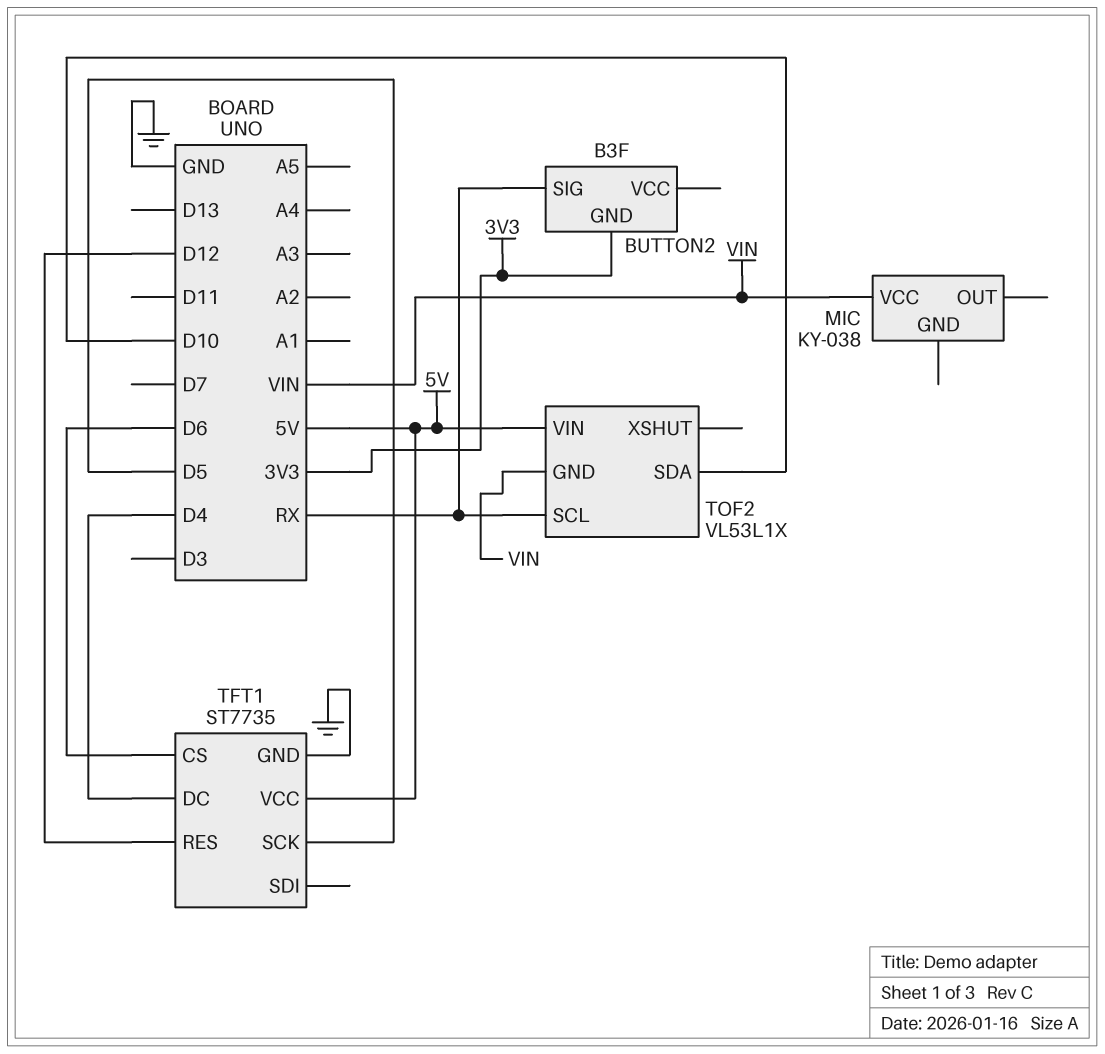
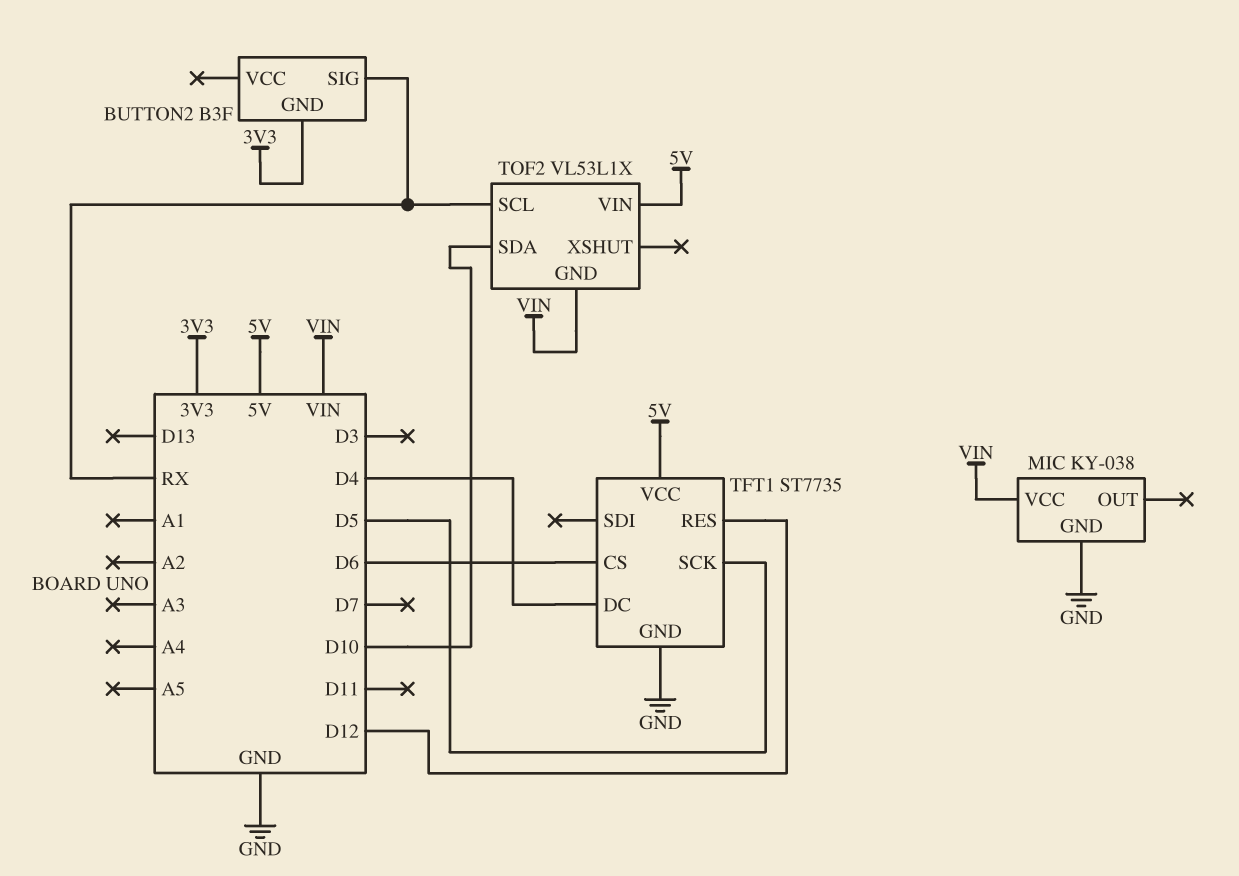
MIC pin GND: none -> GND

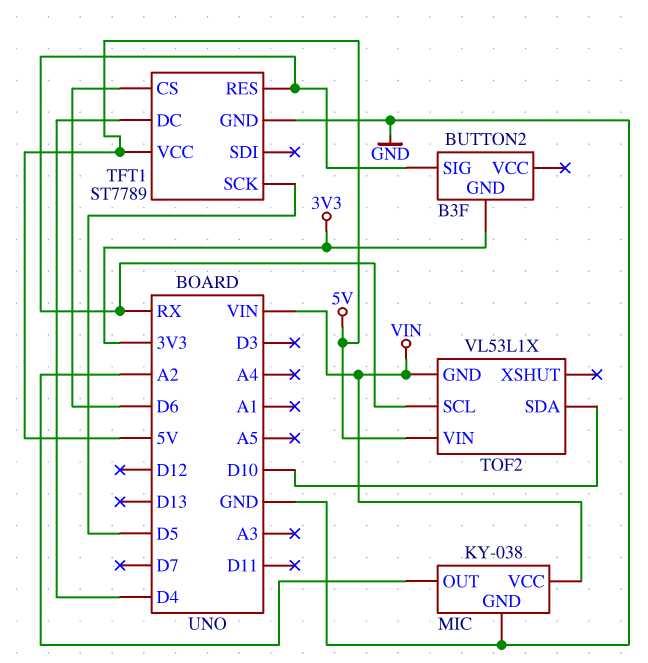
MIC pin OUT: none -> A2
TFT1: ST7735 -> ST7789
TFT1 pin RES: D12 -> RX

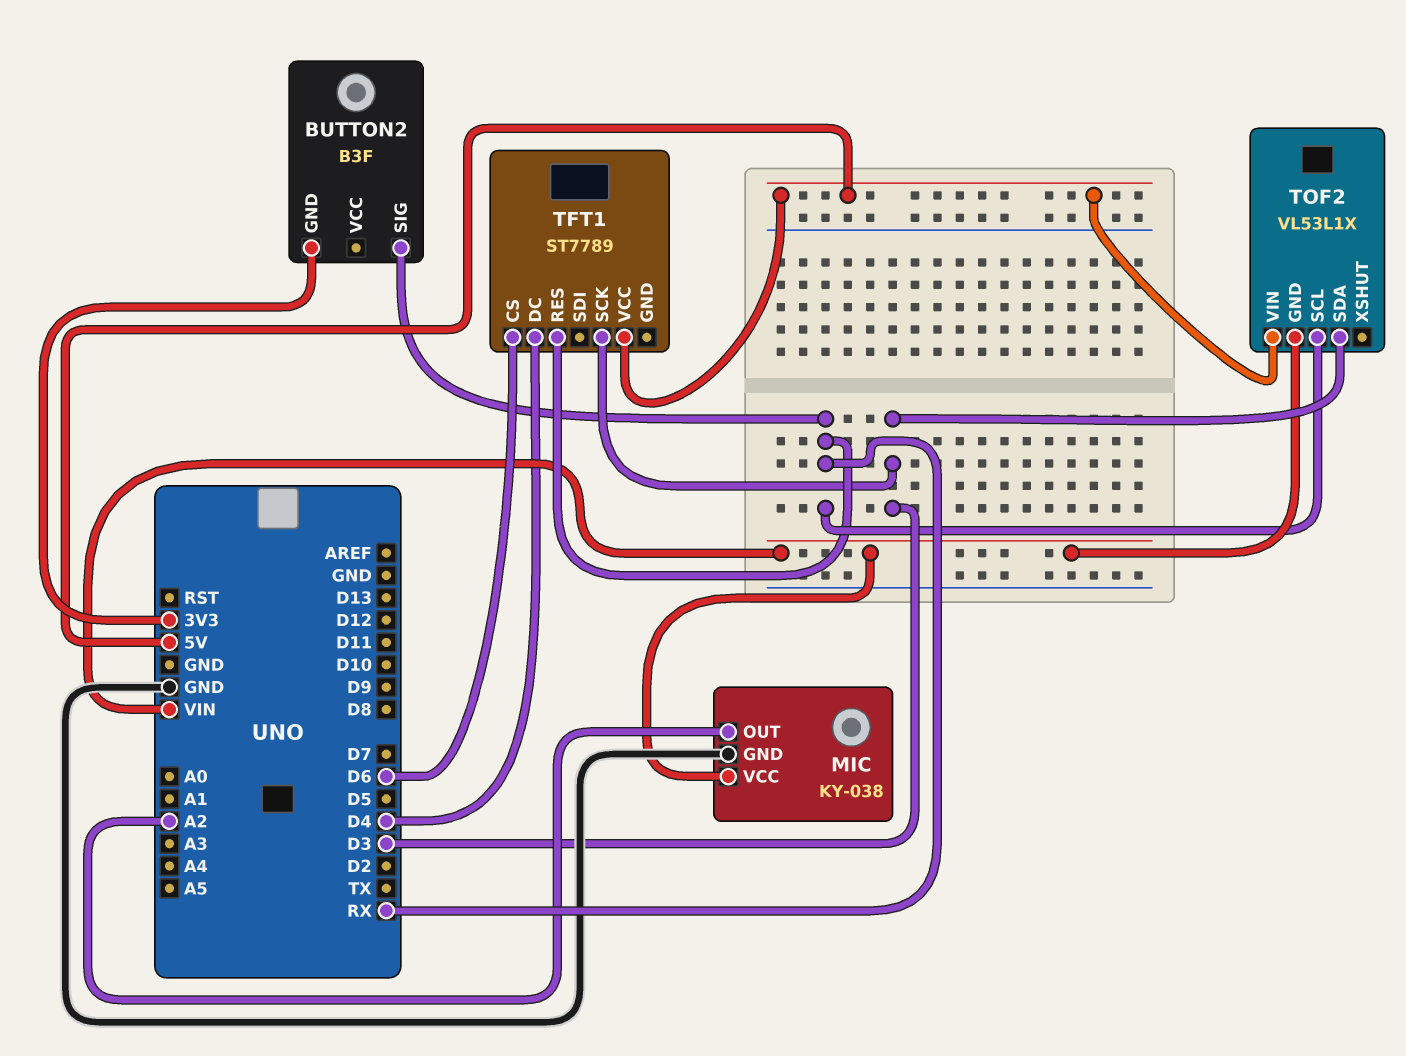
TFT1 pin GND: GND -> none
TFT1 pin SCK: D5 -> D3
TOF2 pin SDA: D10 -> D3

